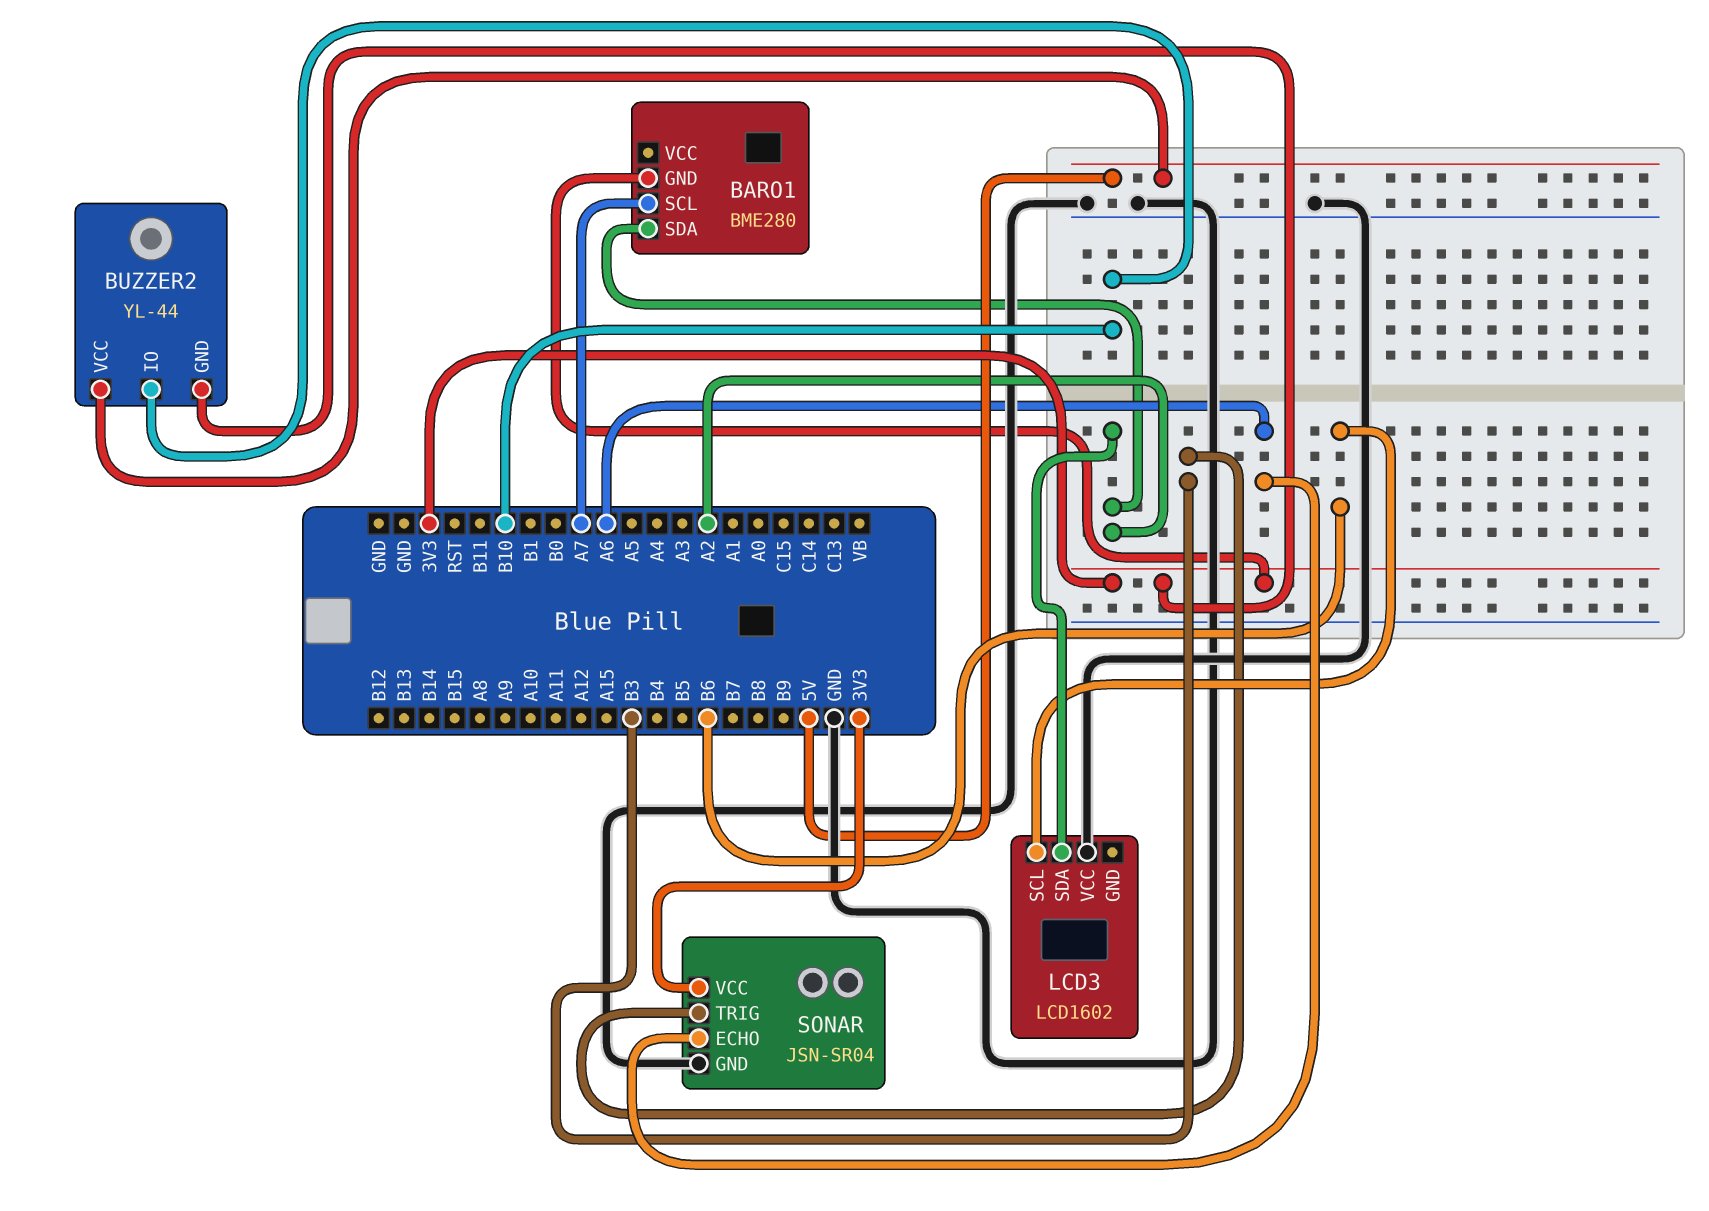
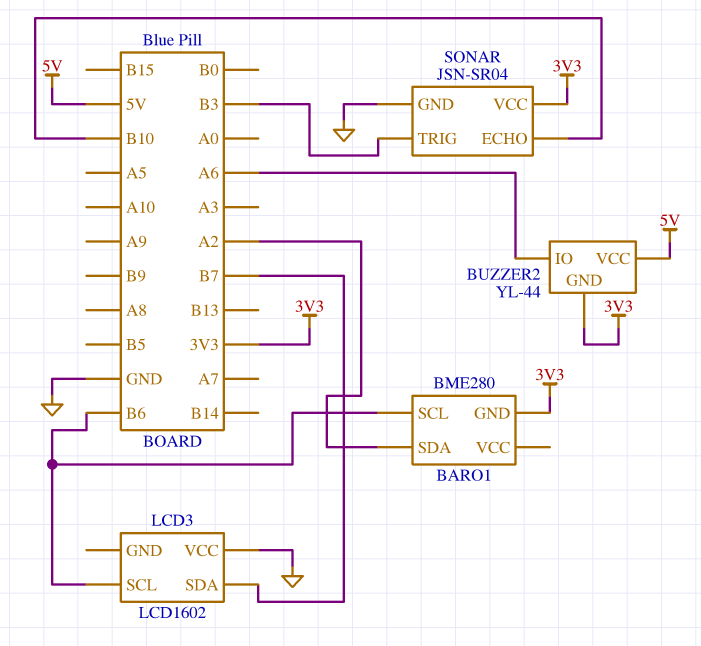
BARO1 pin SCL: A7 -> B6
BUZZER2 pin IO: B10 -> A6
LCD3 pin SDA: A2 -> B7
SONAR pin ECHO: A6 -> B10

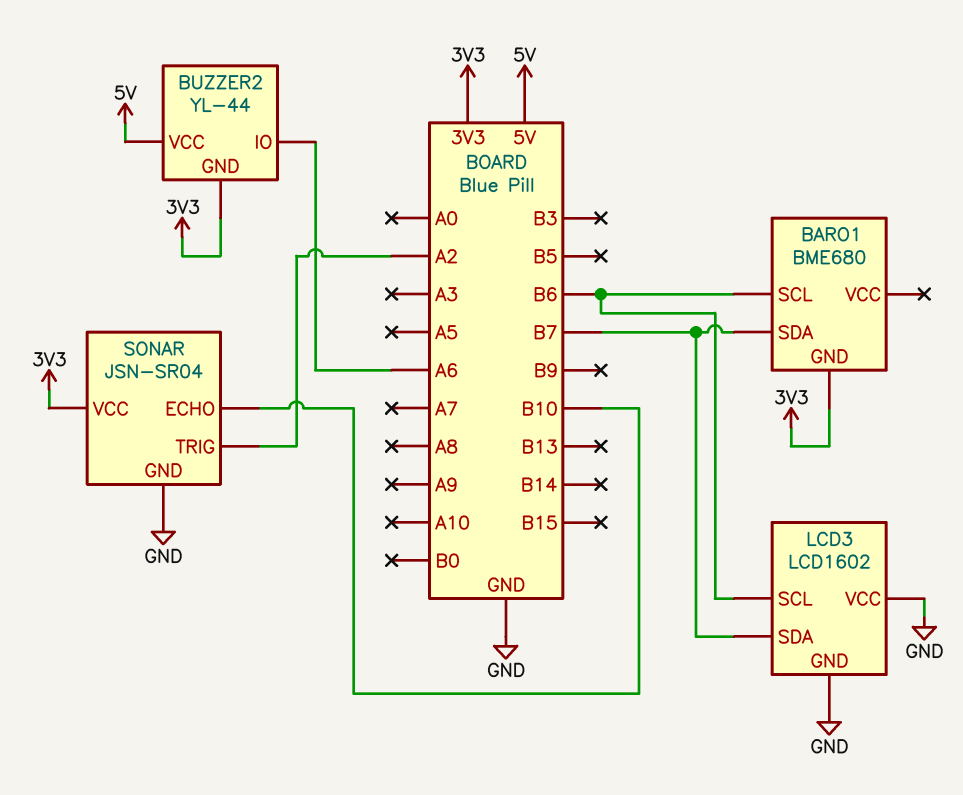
BARO1: BME280 -> BME680
BARO1 pin SDA: A2 -> B7
LCD3 pin GND: none -> GND
SONAR pin TRIG: B3 -> A2

